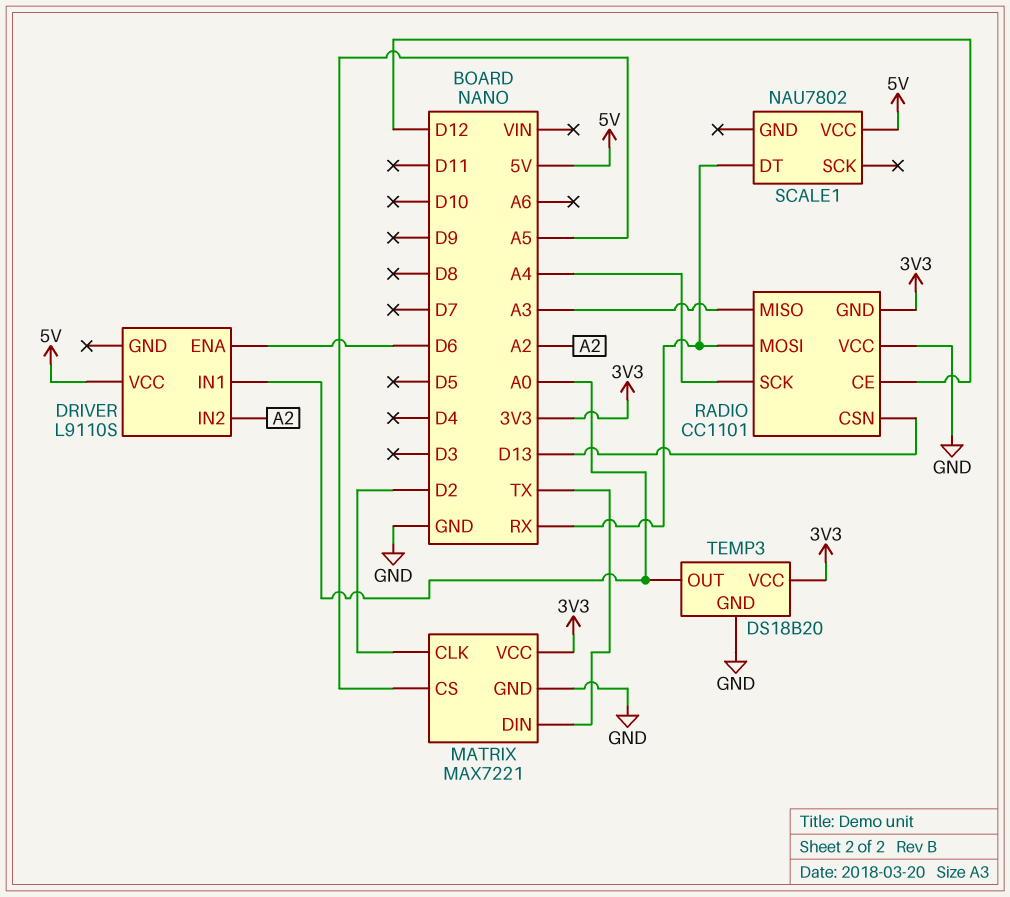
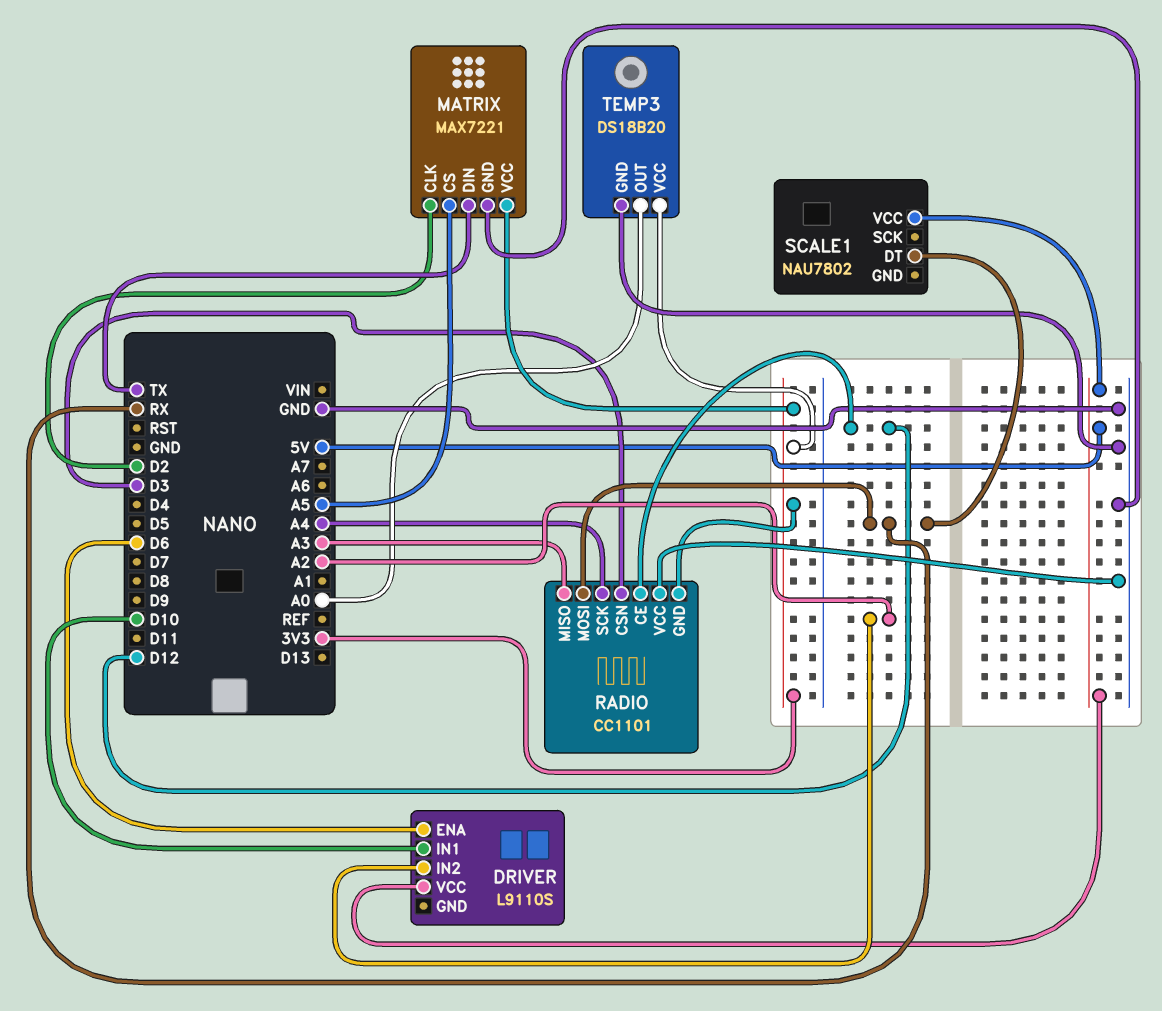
DRIVER pin IN1: A0 -> D10
RADIO pin CSN: D13 -> D3

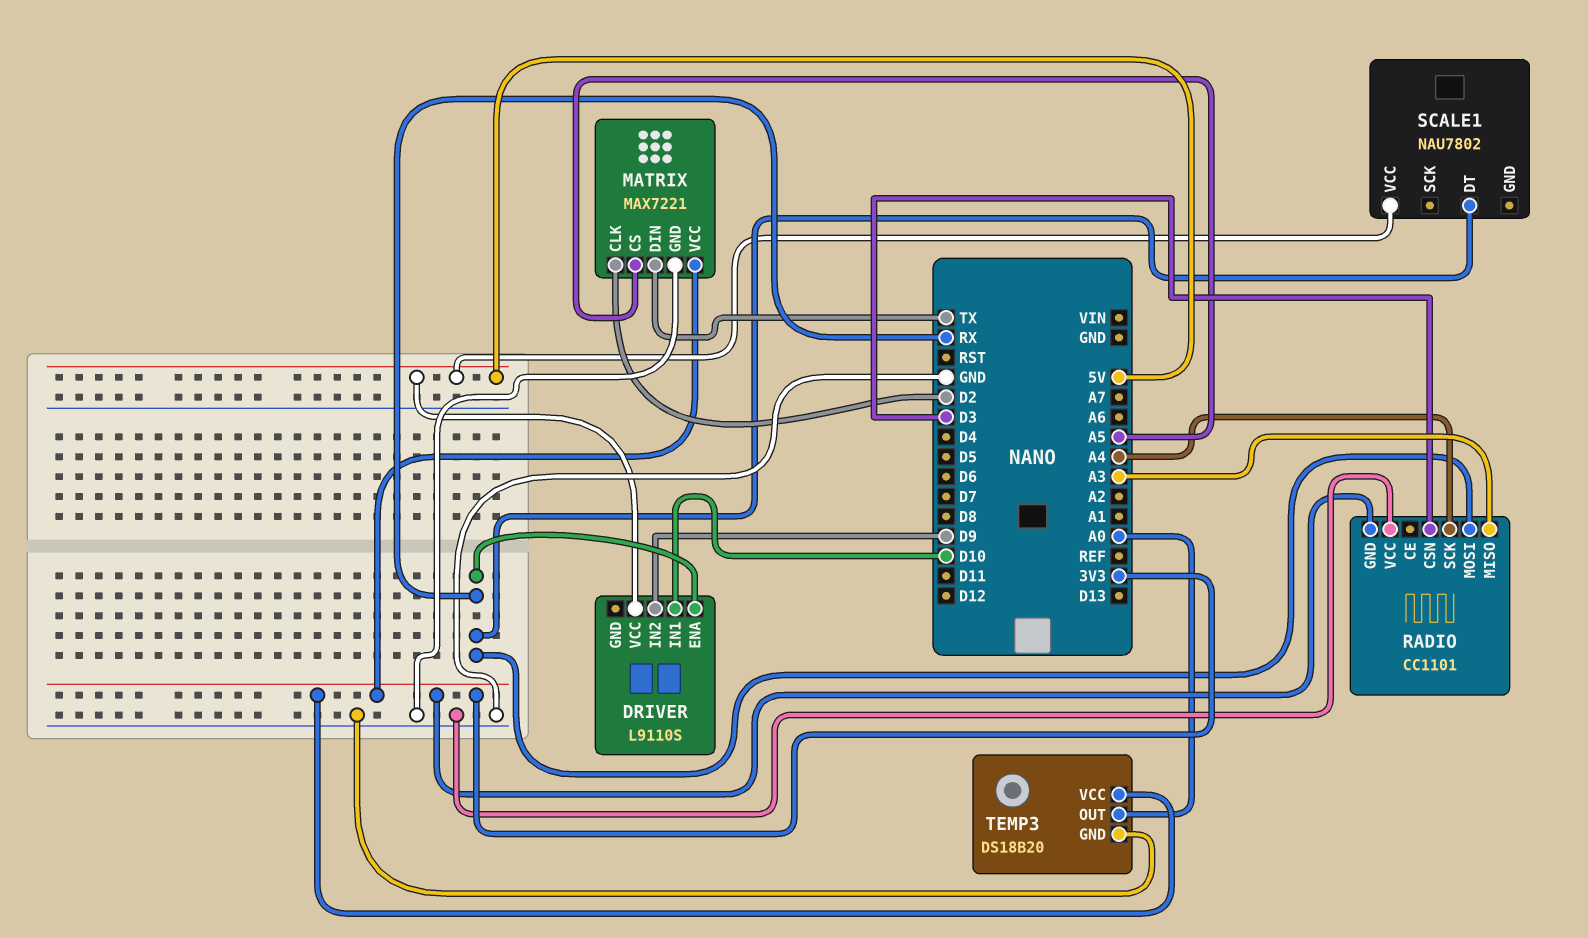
DRIVER pin ENA: D6 -> RX
DRIVER pin IN2: A2 -> D9
RADIO pin CE: D12 -> none

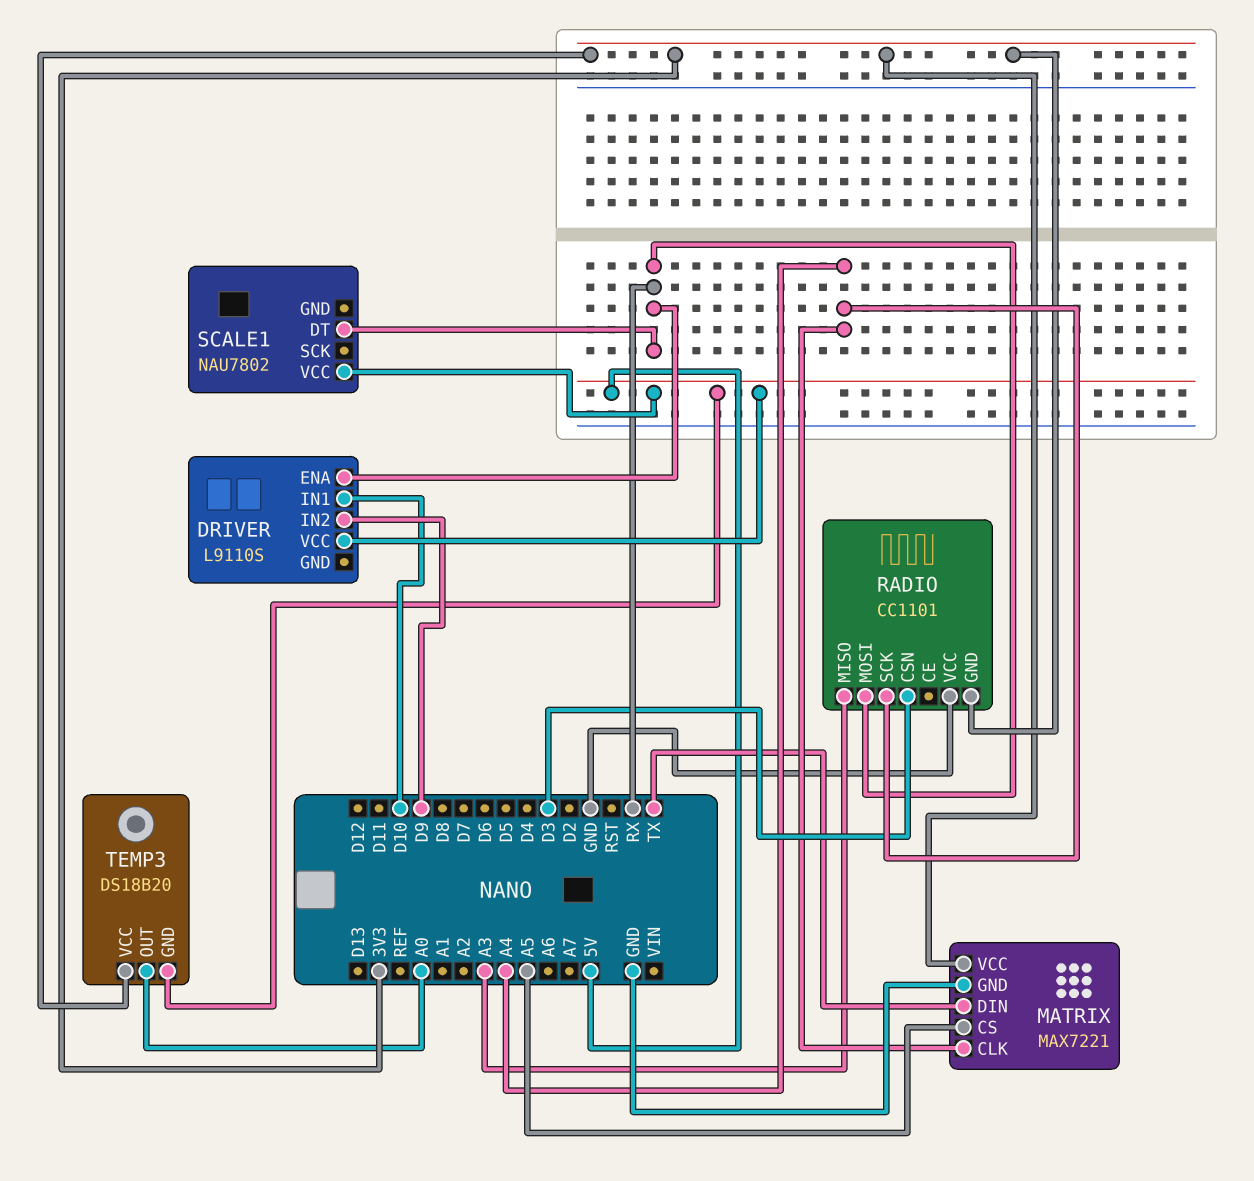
MATRIX pin CLK: D2 -> A4
TEMP3 pin GND: GND -> 5V

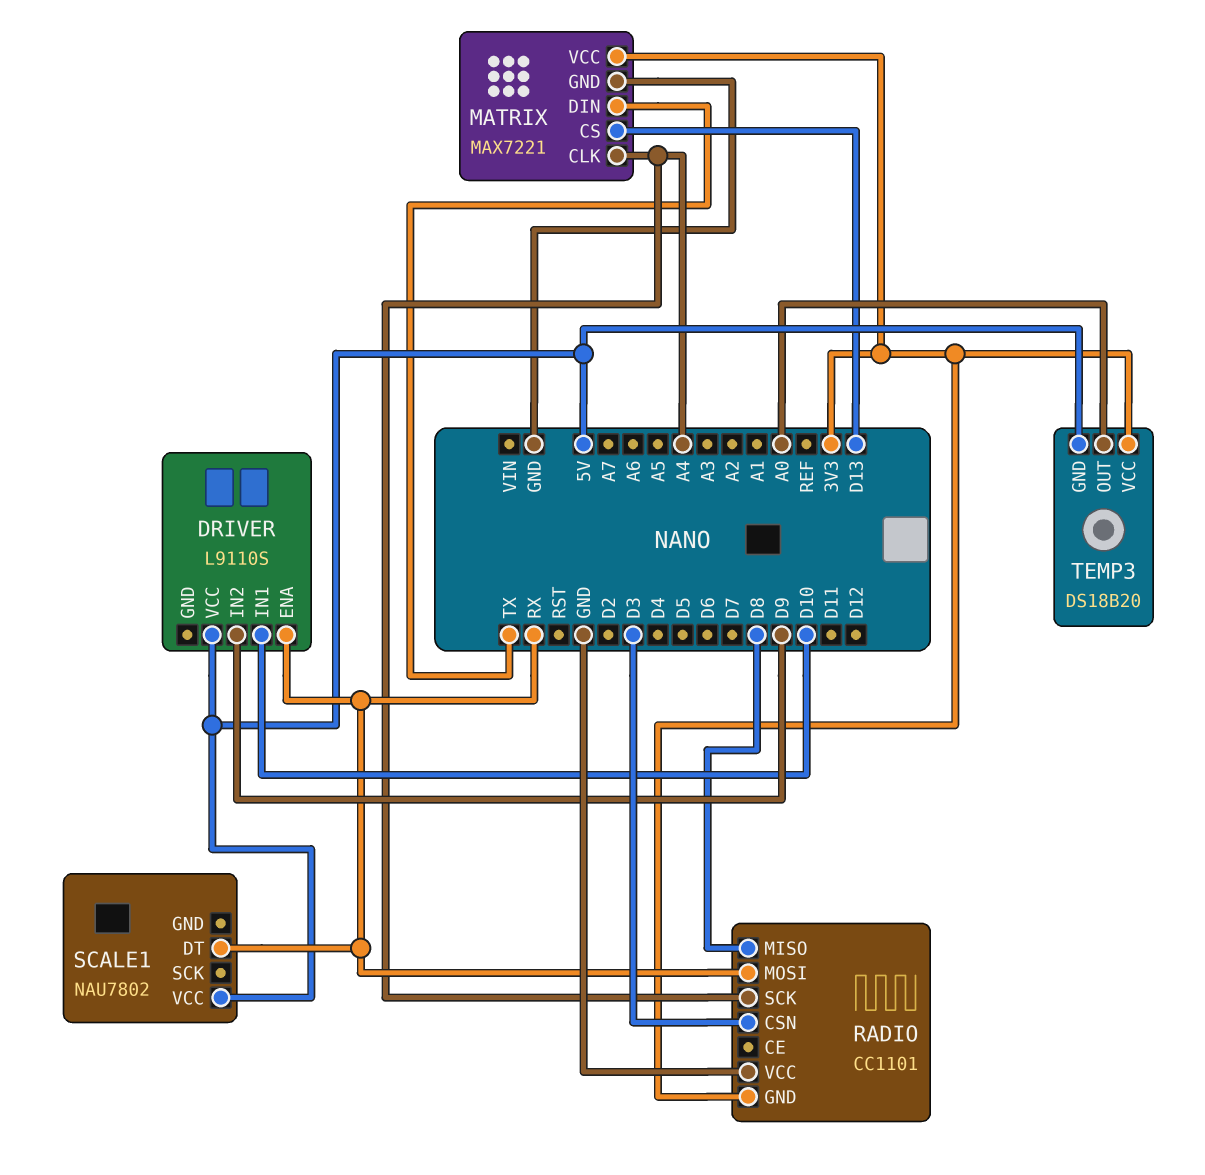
MATRIX pin CS: A5 -> D13
RADIO pin MISO: A3 -> D8

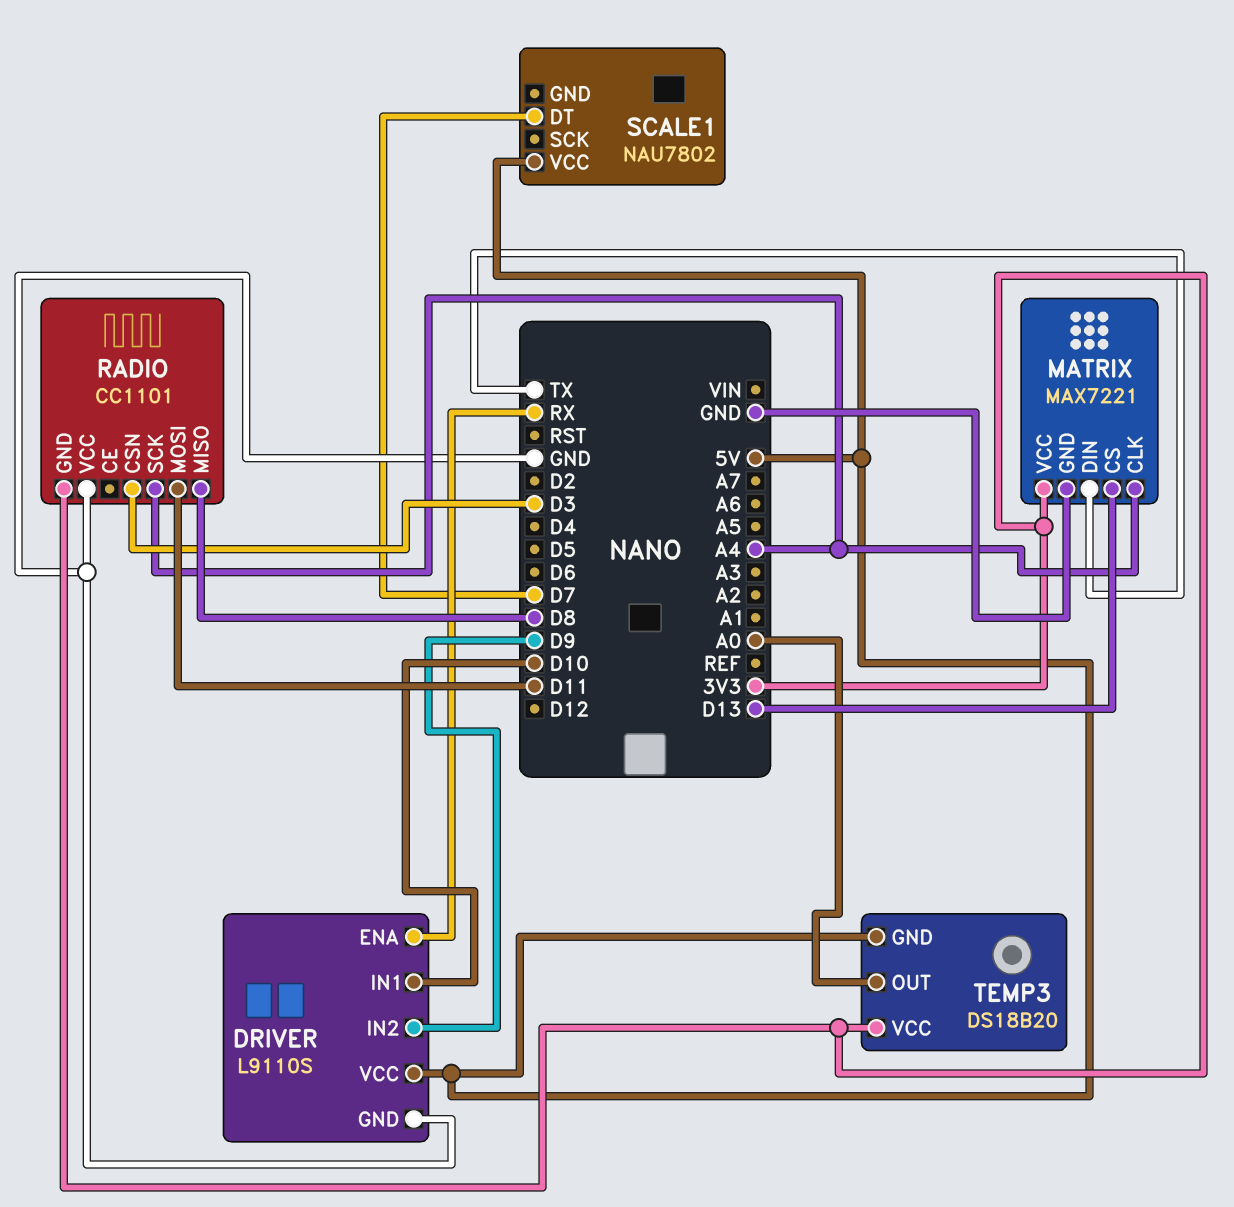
DRIVER pin GND: none -> GND
RADIO pin MOSI: RX -> D11
SCALE1 pin DT: RX -> D7

